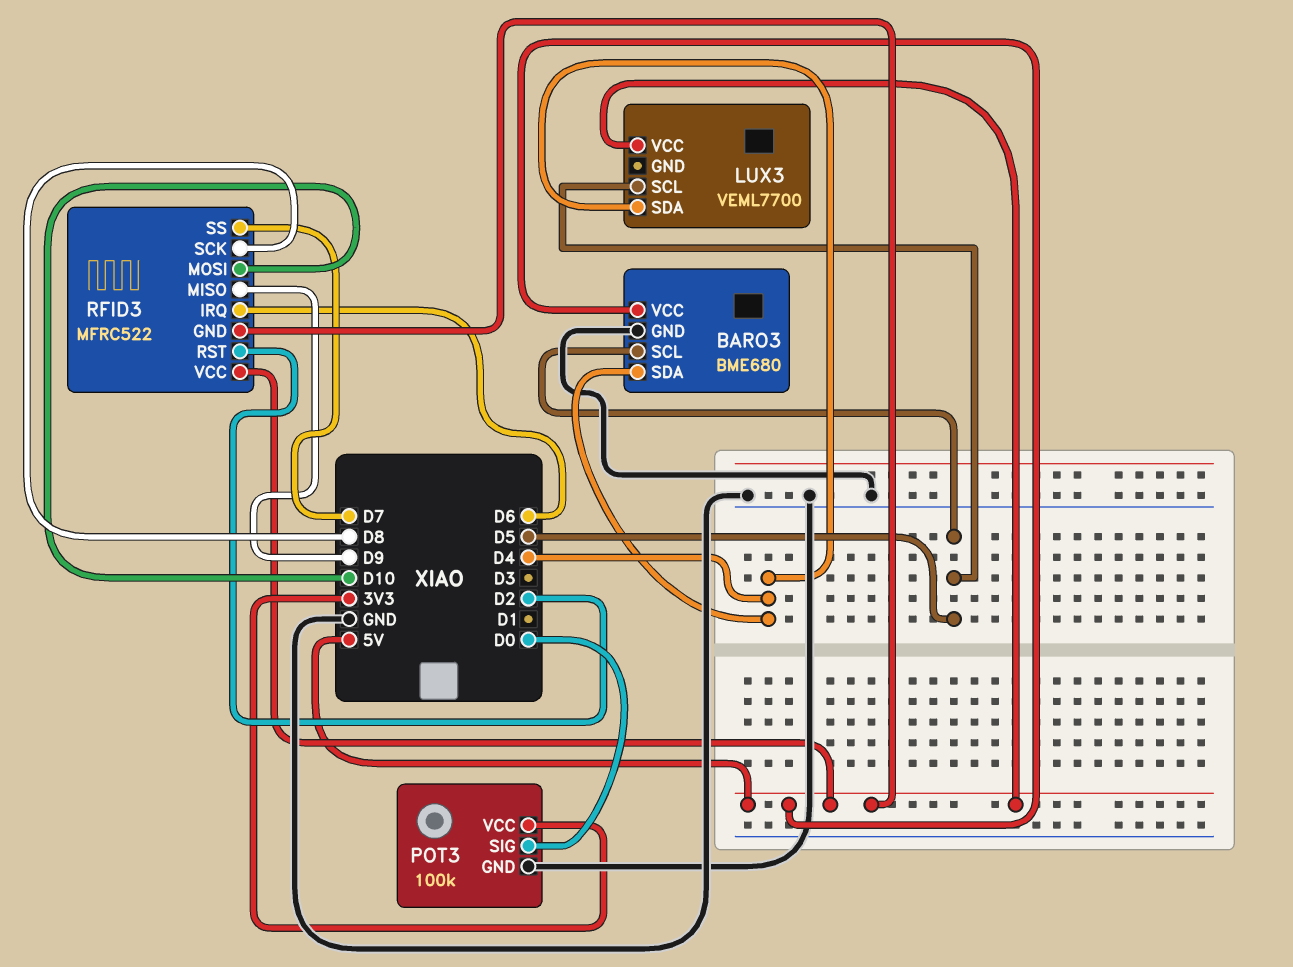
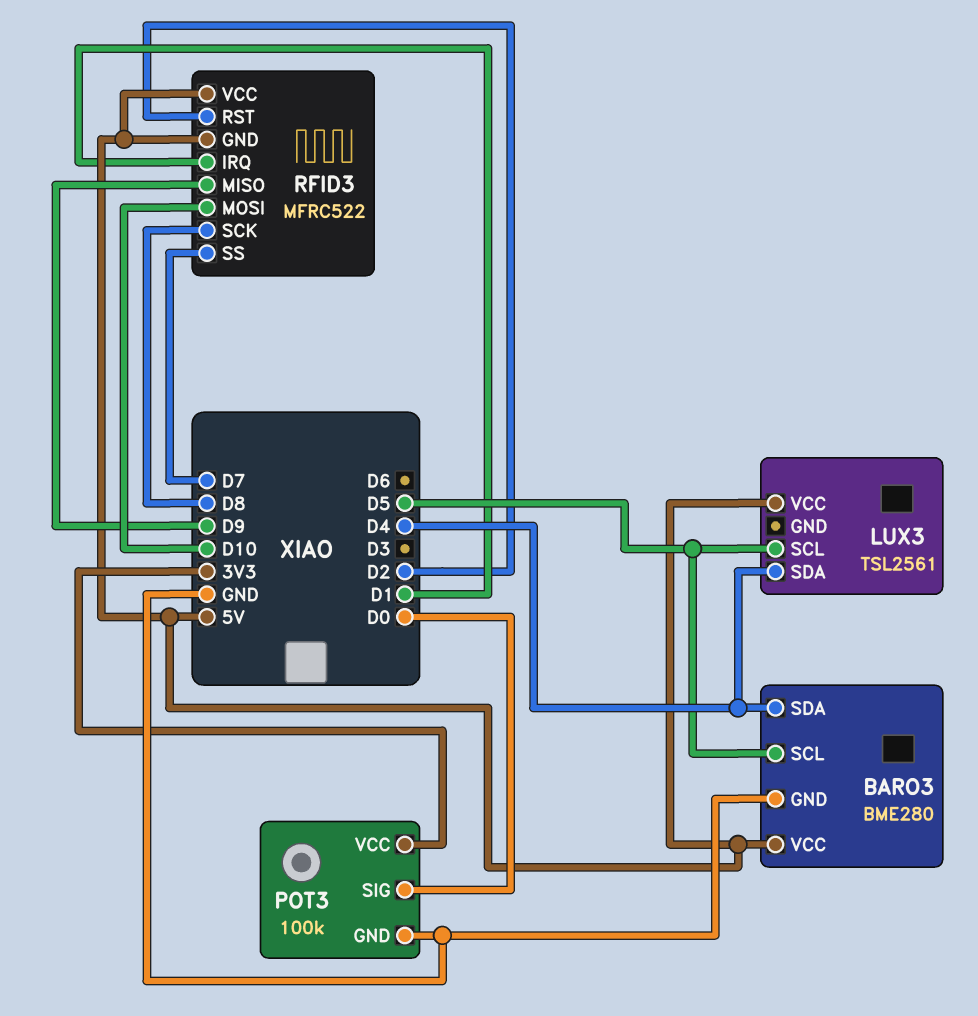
BARO3: BME680 -> BME280
LUX3: VEML7700 -> TSL2561
RFID3 pin IRQ: D6 -> D1

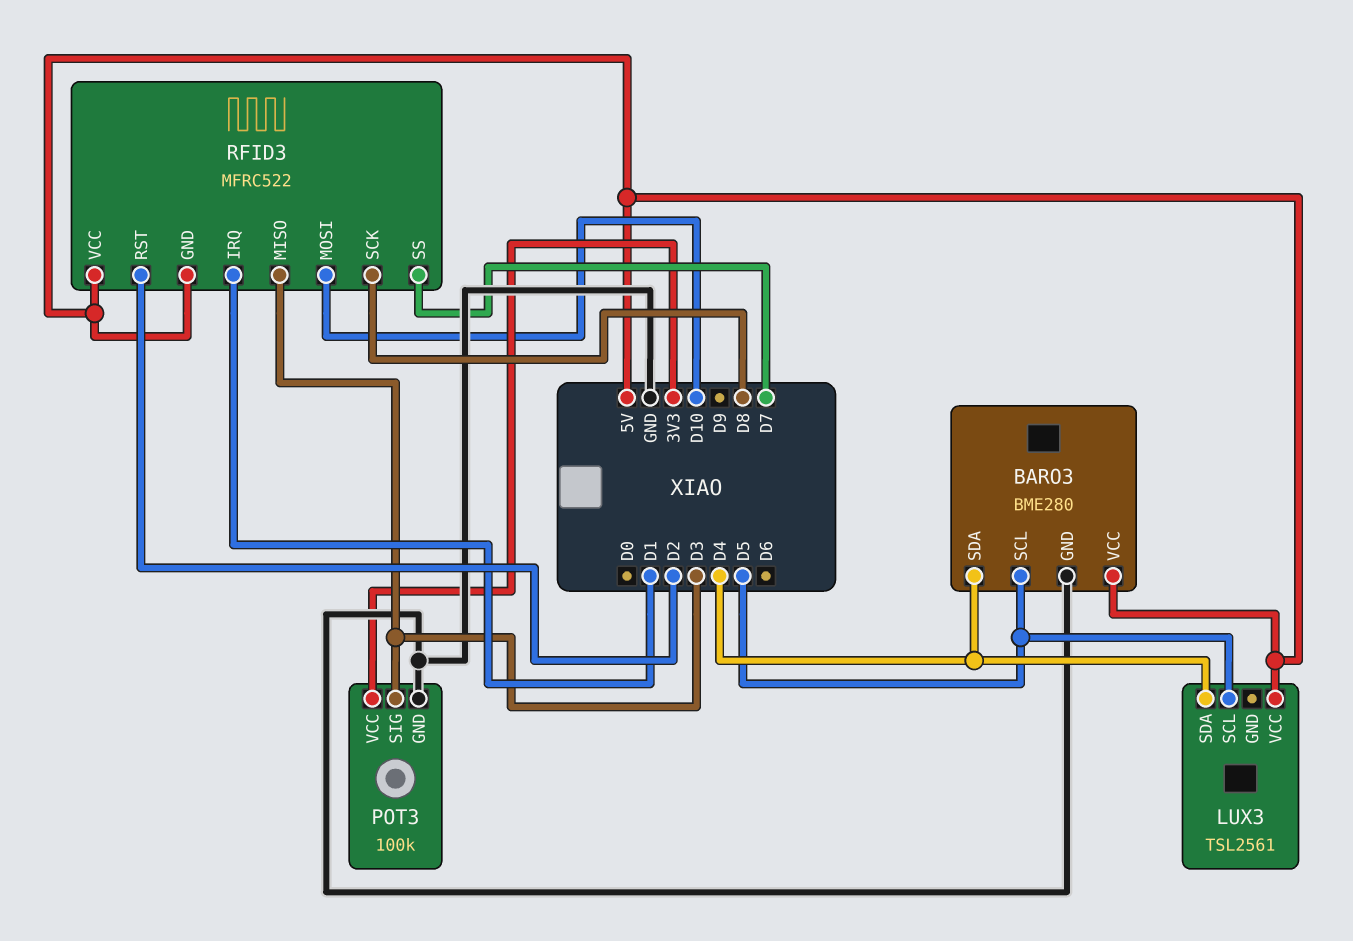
POT3 pin SIG: D0 -> D3
RFID3 pin MISO: D9 -> D3

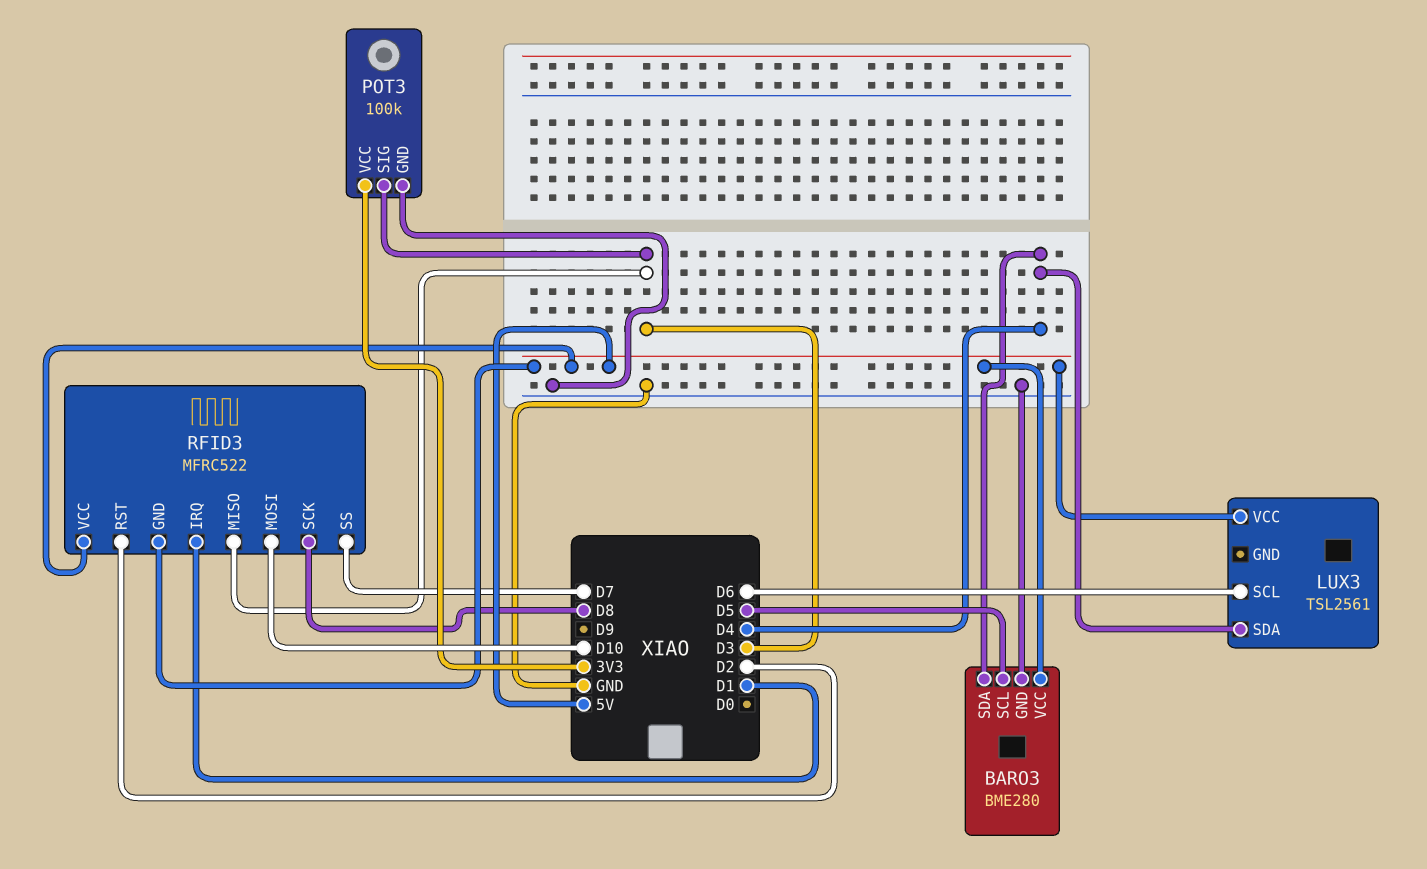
LUX3 pin SCL: D5 -> D6

